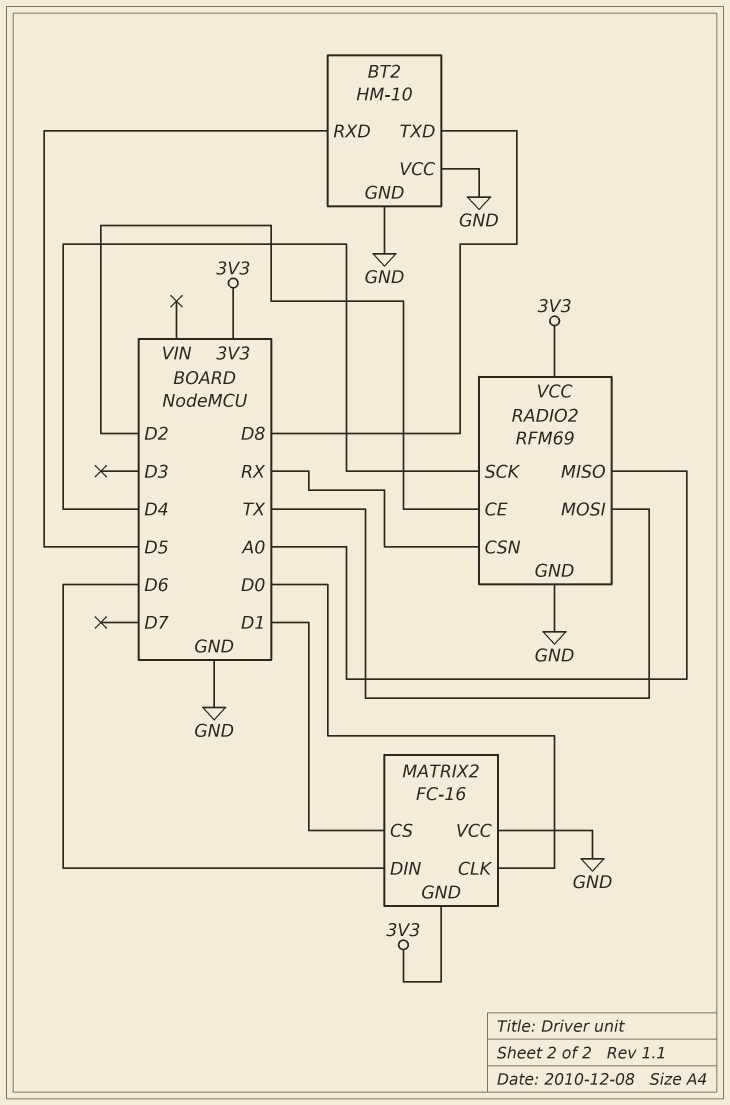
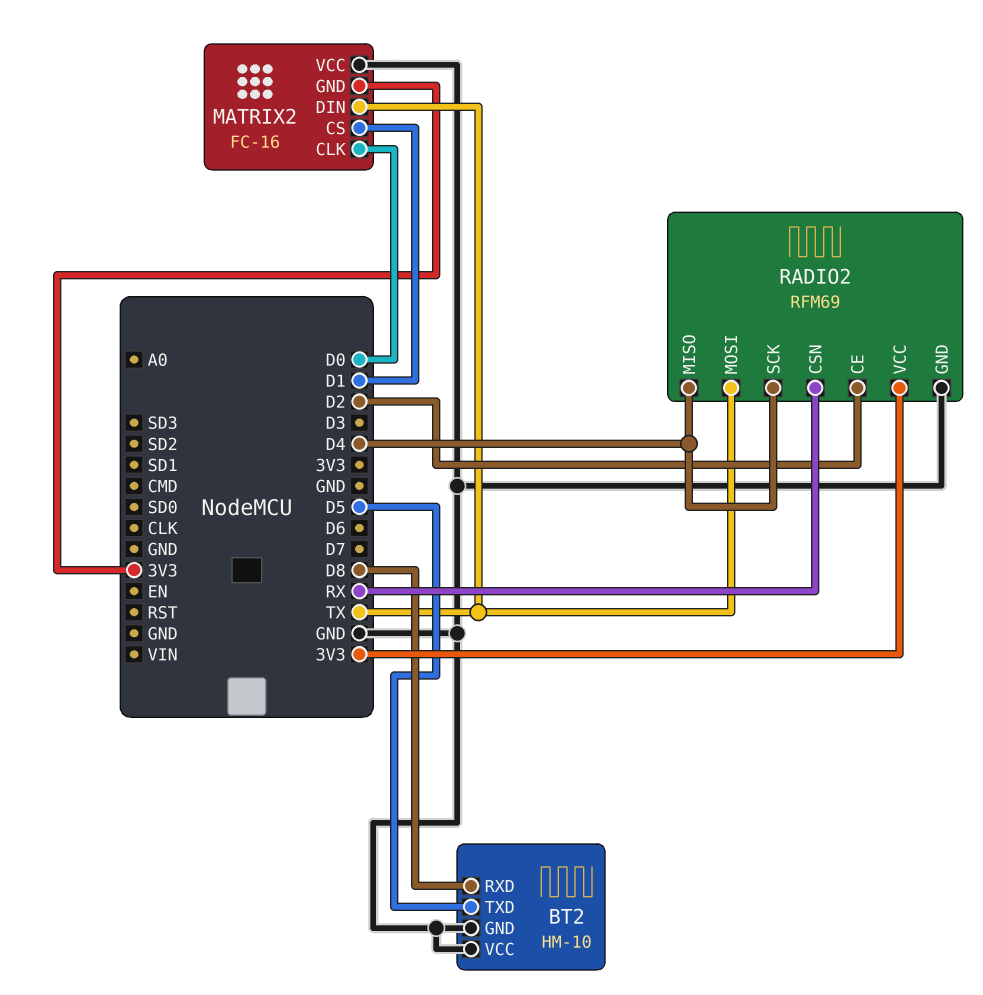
BT2 pin RXD: D5 -> D8
BT2 pin TXD: D8 -> D5
MATRIX2 pin DIN: D6 -> TX
RADIO2 pin MISO: A0 -> D4

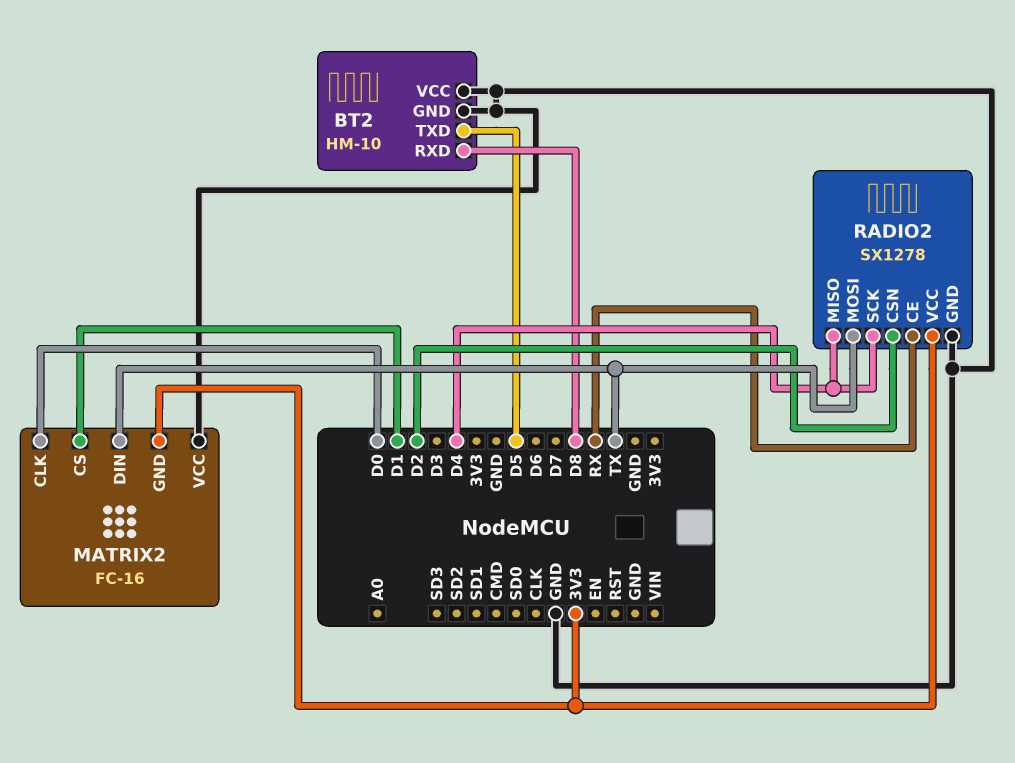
RADIO2: RFM69 -> SX1278
RADIO2 pin CE: D2 -> RX
RADIO2 pin CSN: RX -> D2

